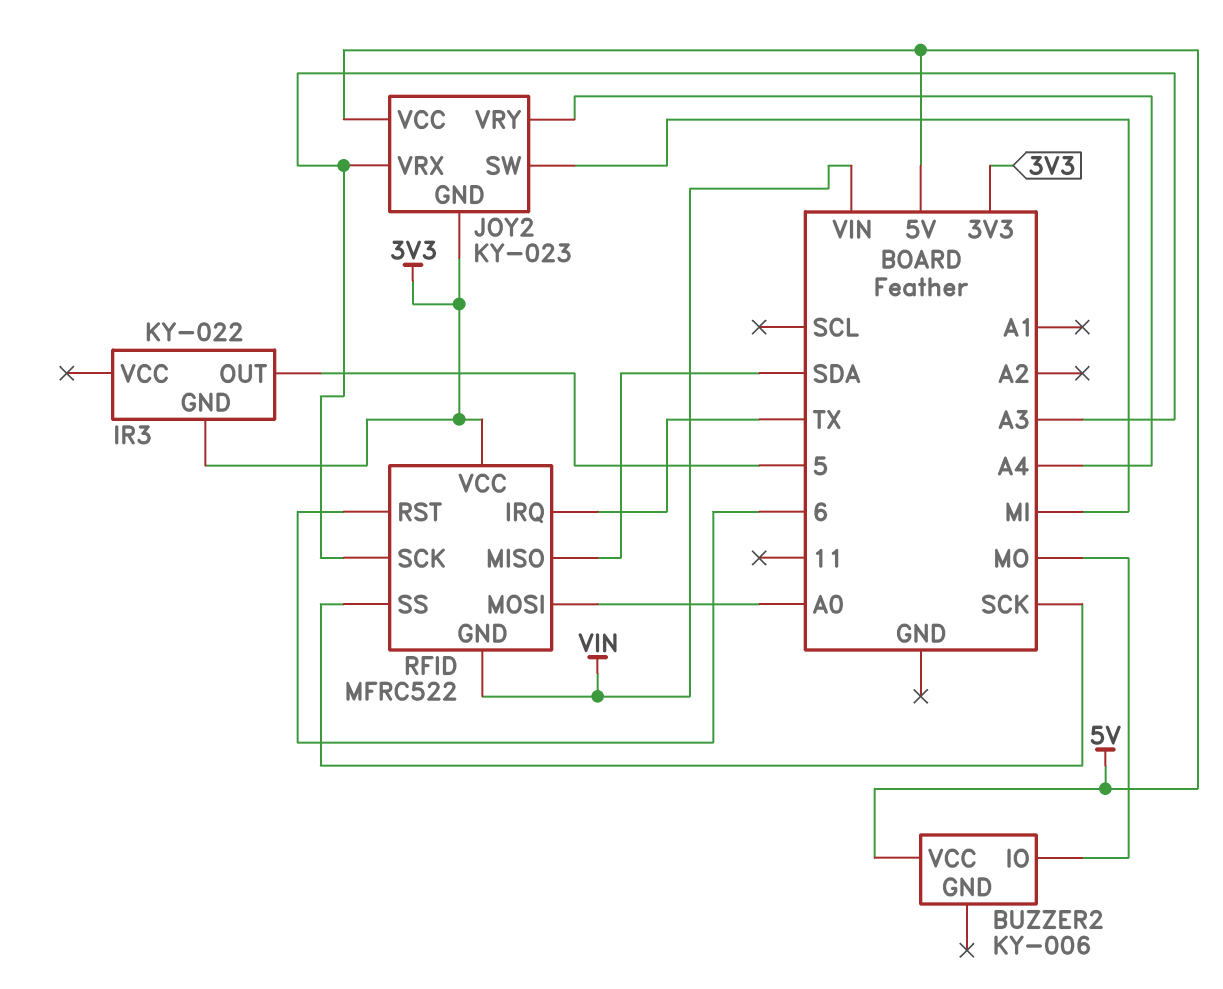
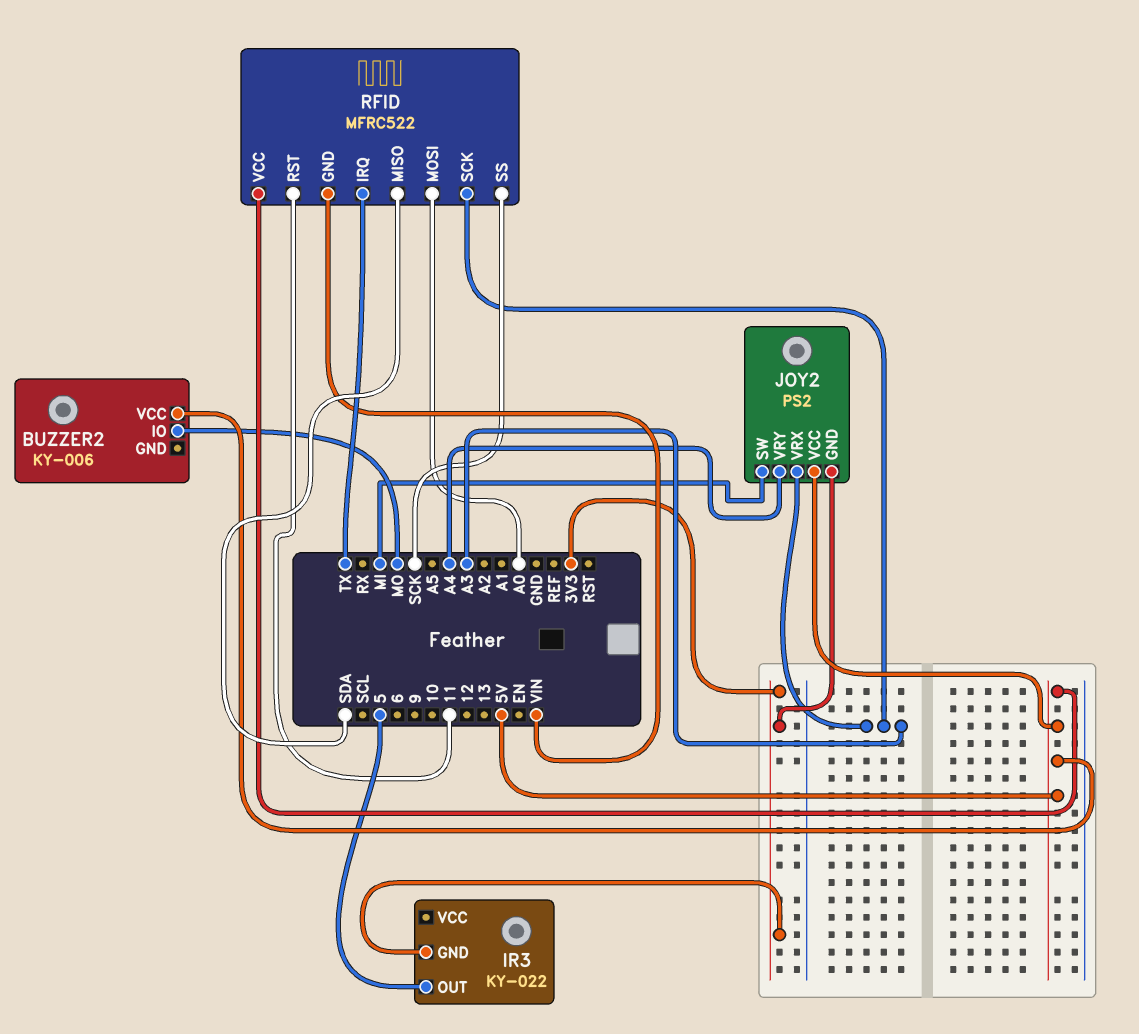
JOY2: KY-023 -> PS2
RFID pin RST: 6 -> 11
RFID pin VCC: 3V3 -> 5V

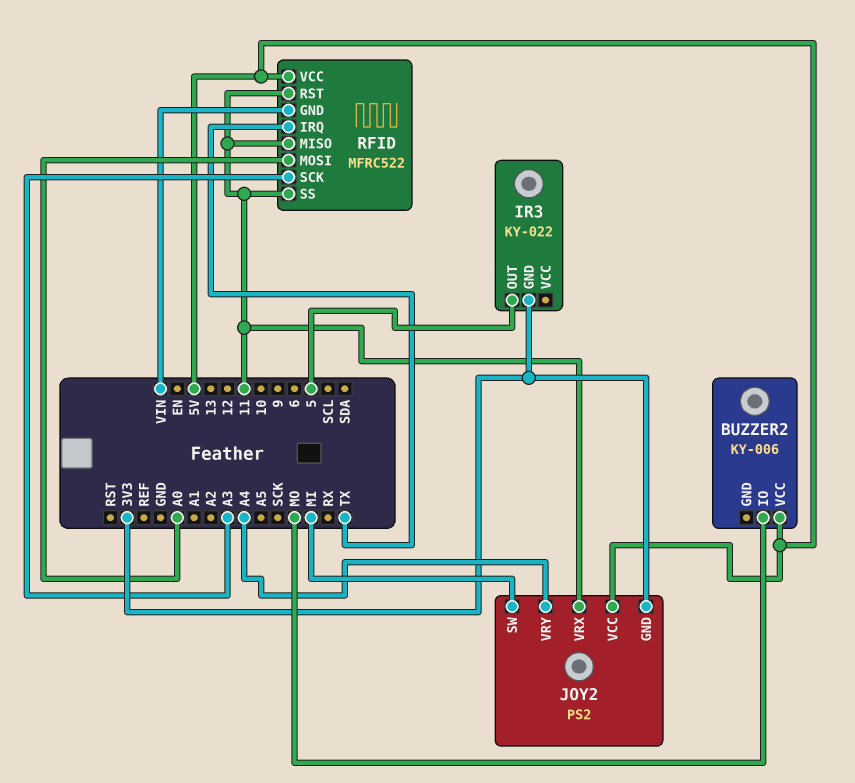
JOY2 pin VRX: A3 -> 11
RFID pin MISO: SDA -> 11
RFID pin SS: SCK -> 11

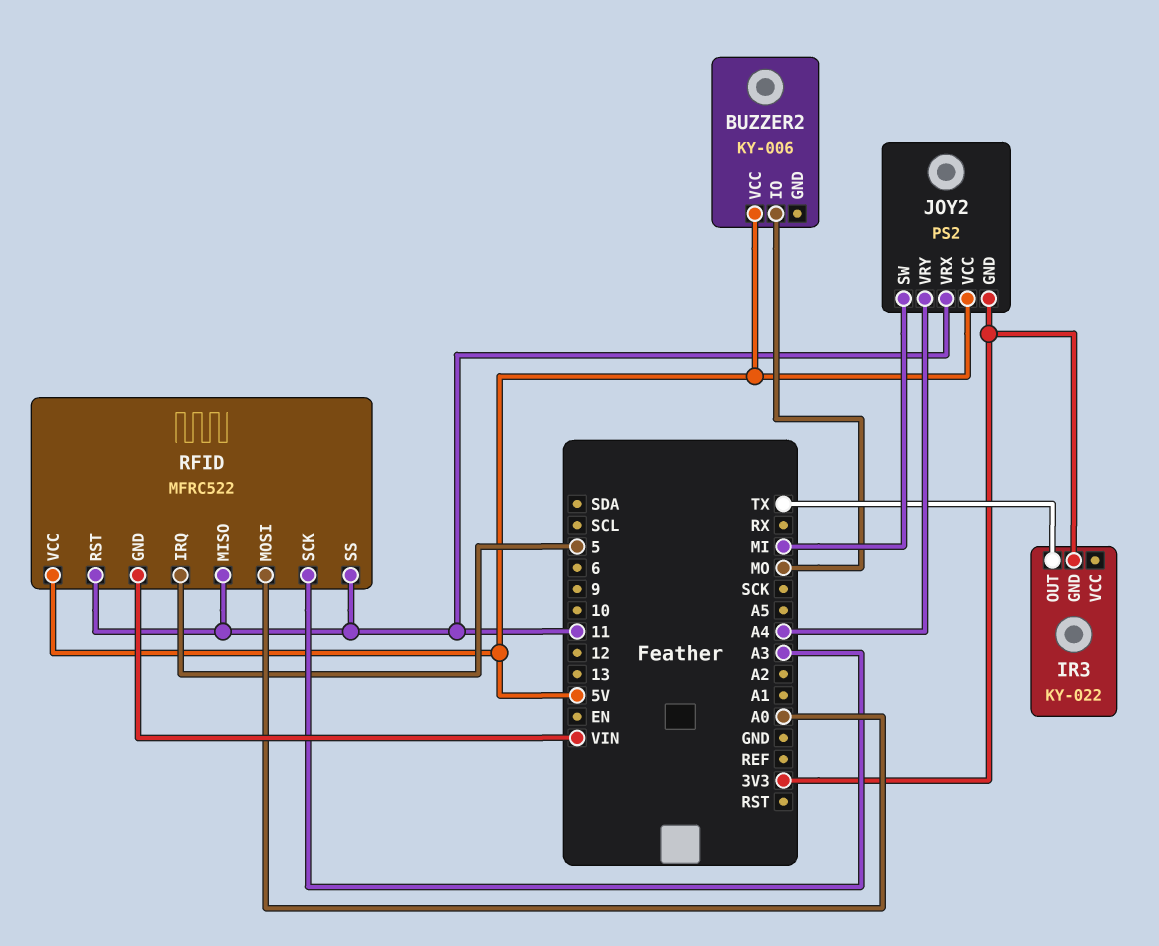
IR3 pin OUT: 5 -> TX
RFID pin IRQ: TX -> 5

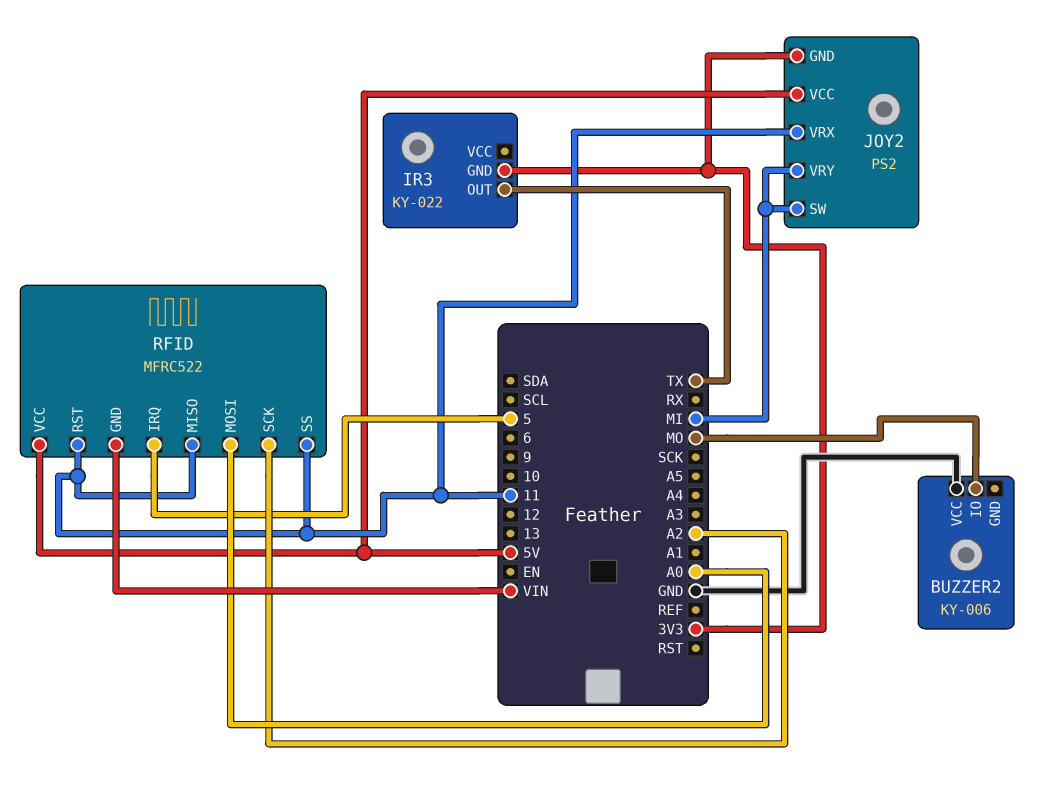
BUZZER2 pin VCC: 5V -> GND
JOY2 pin VRY: A4 -> MI
RFID pin SCK: A3 -> A2

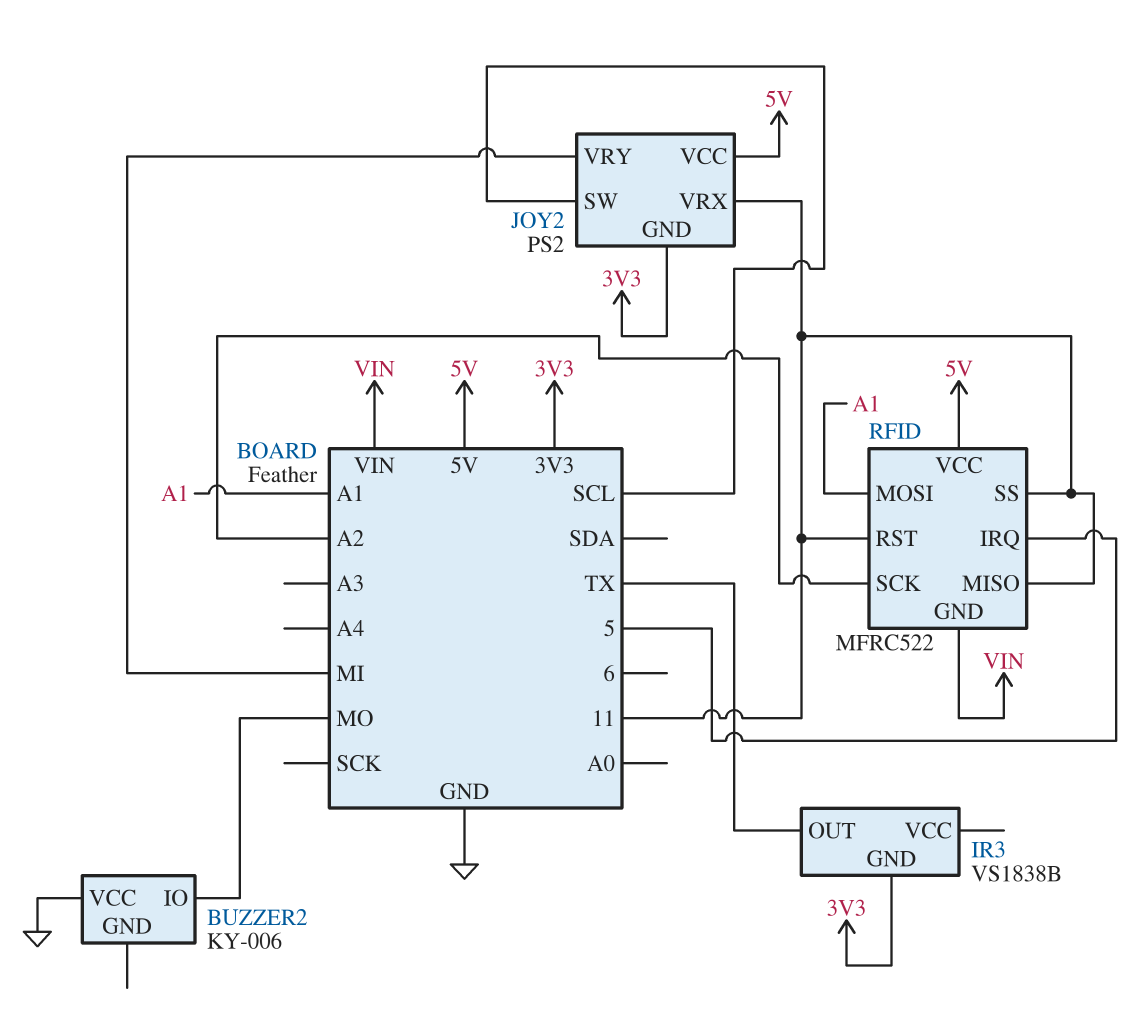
IR3: KY-022 -> VS1838B
JOY2 pin SW: MI -> SCL
RFID pin MOSI: A0 -> A1

